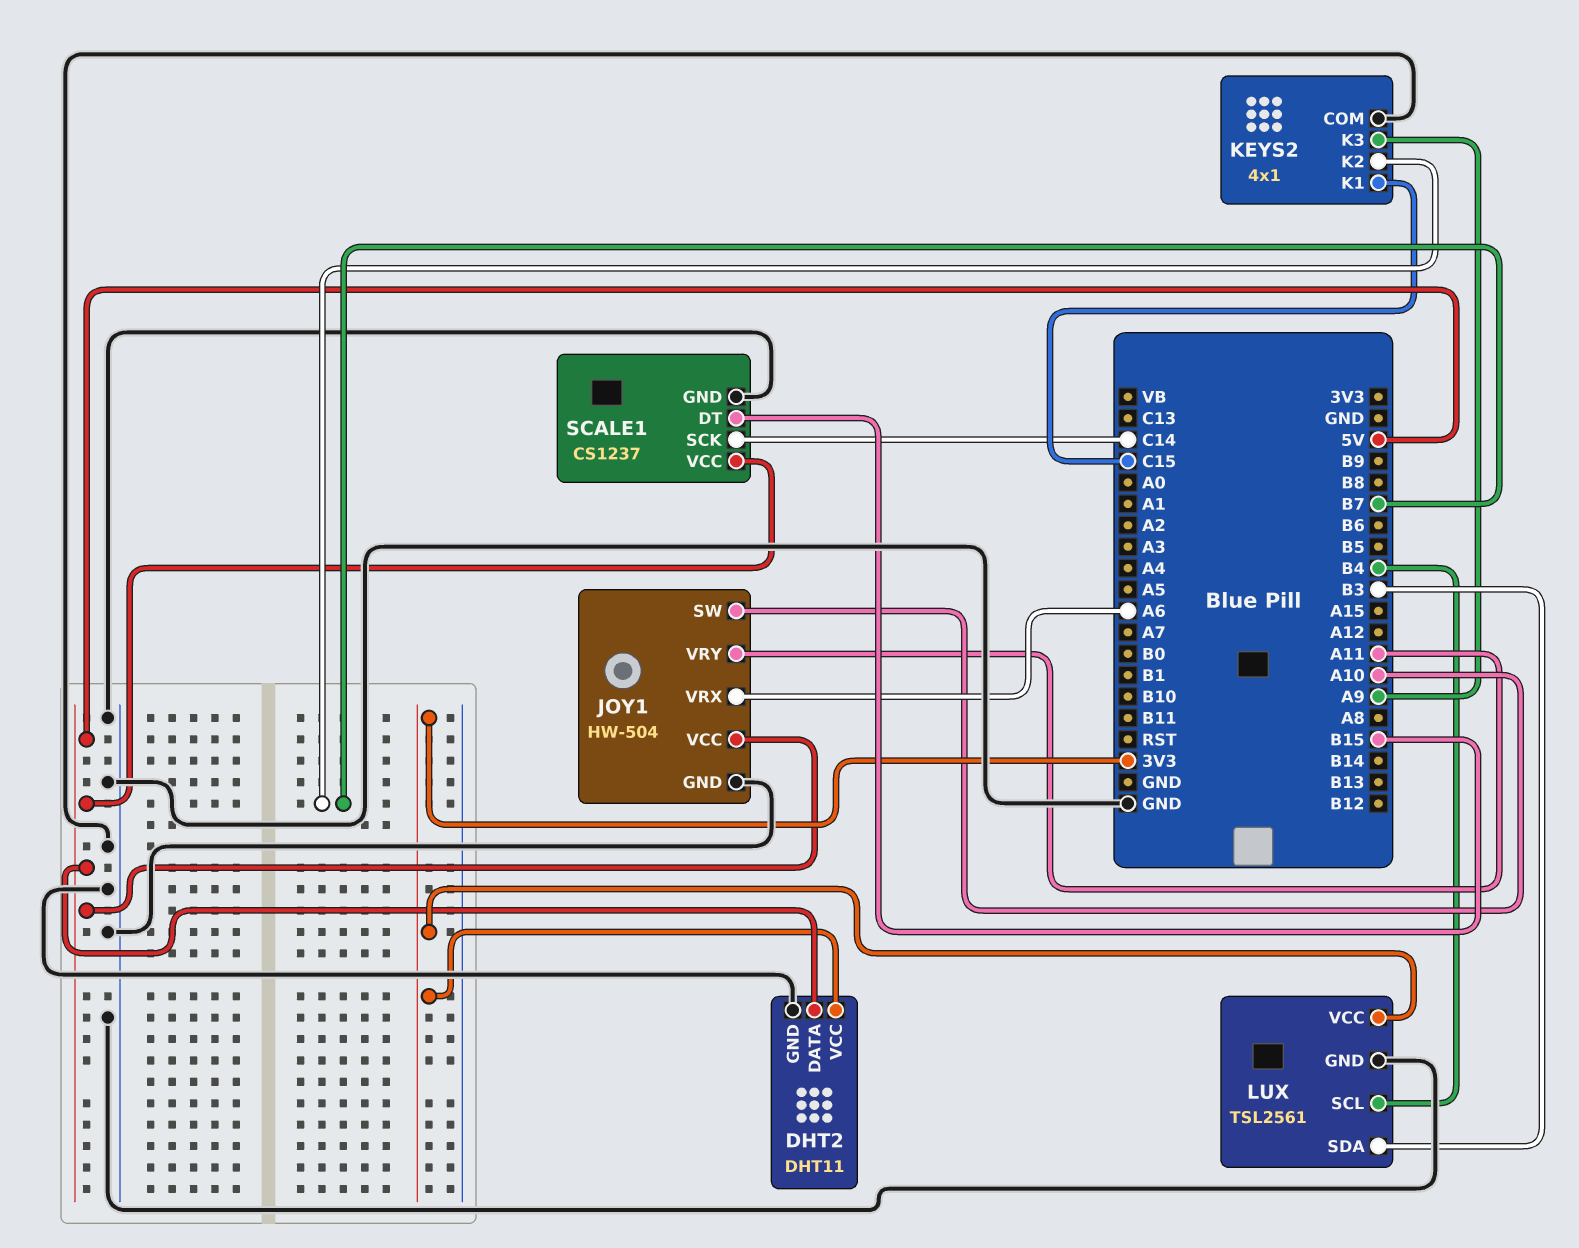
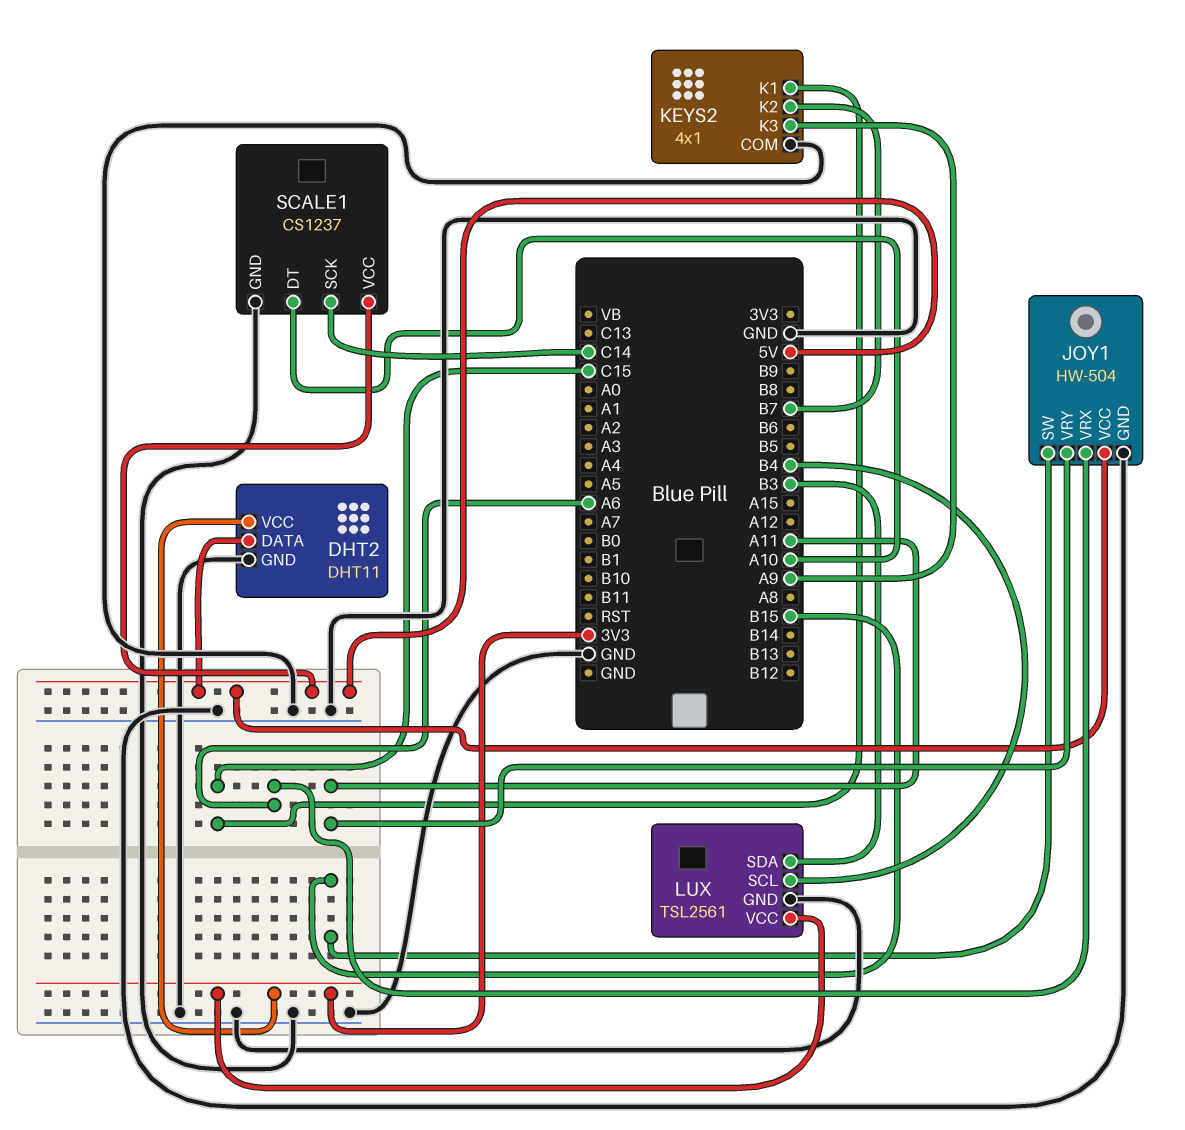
JOY1 pin SW: A10 -> B15
SCALE1 pin DT: B15 -> A10

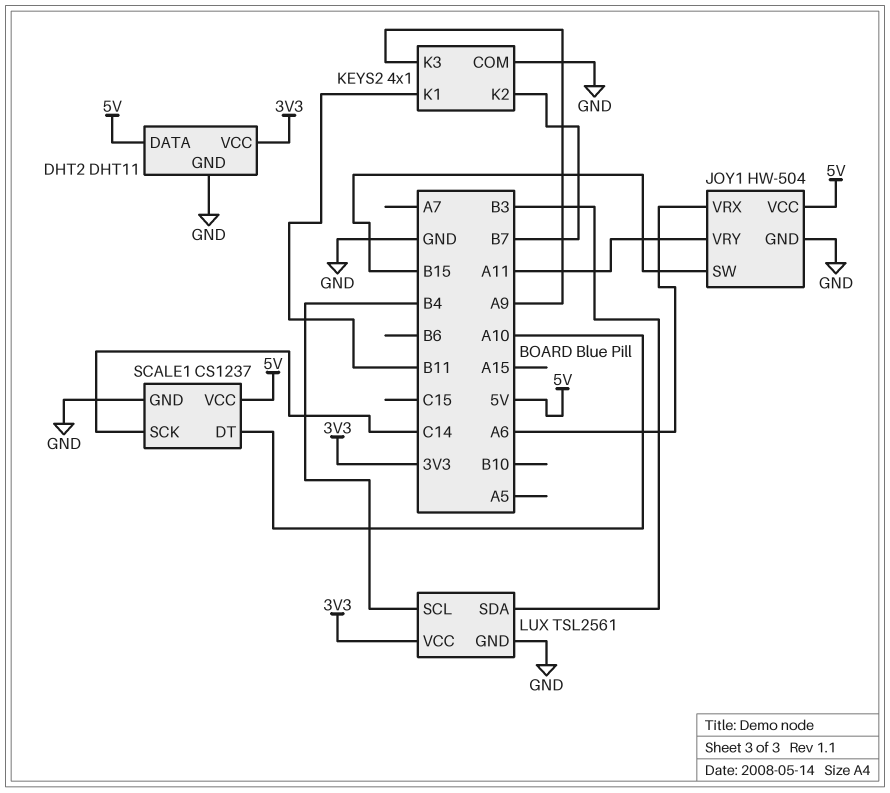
KEYS2 pin K1: C15 -> B11

